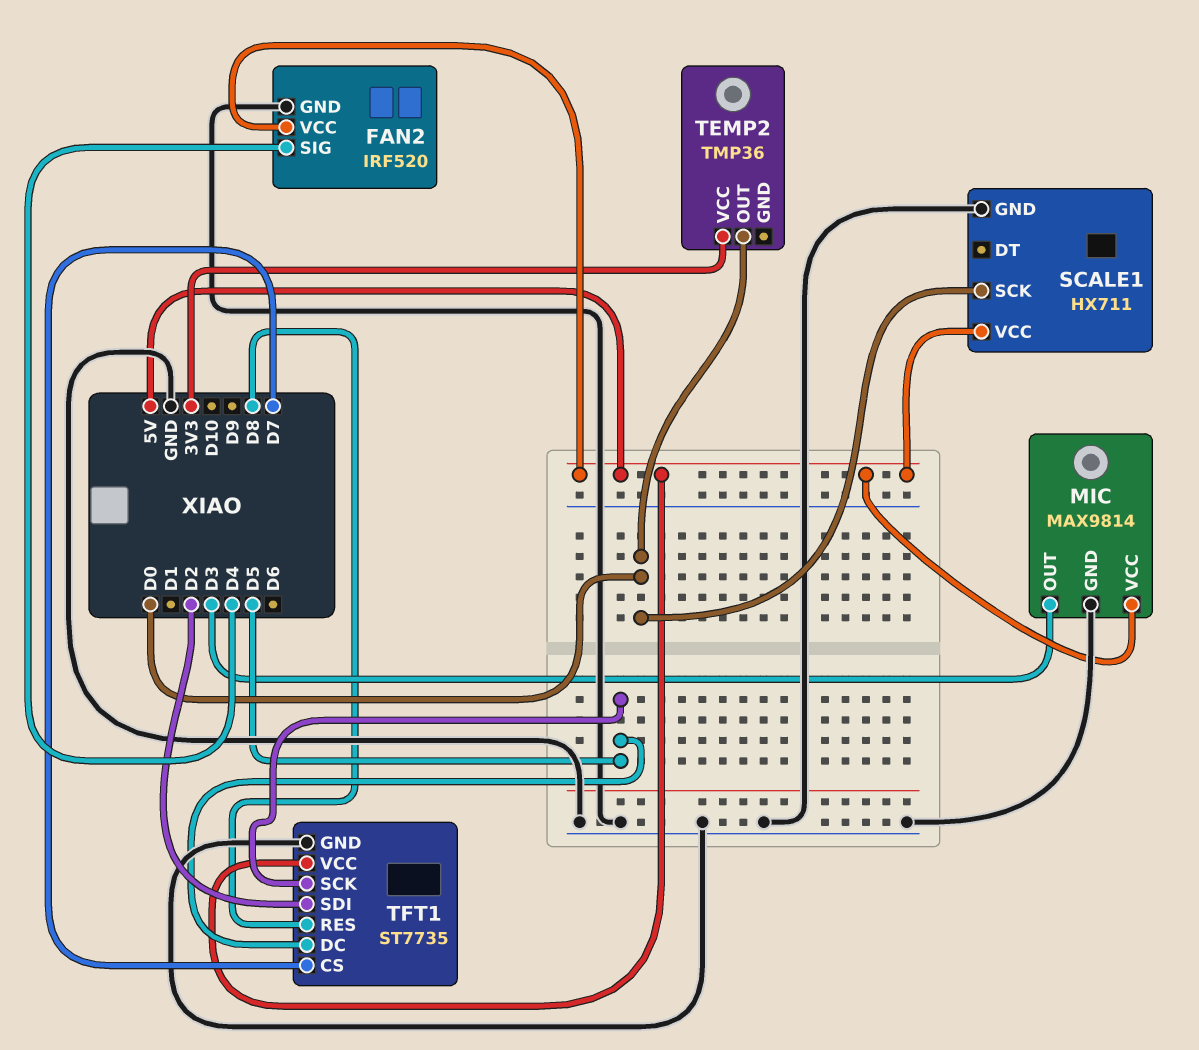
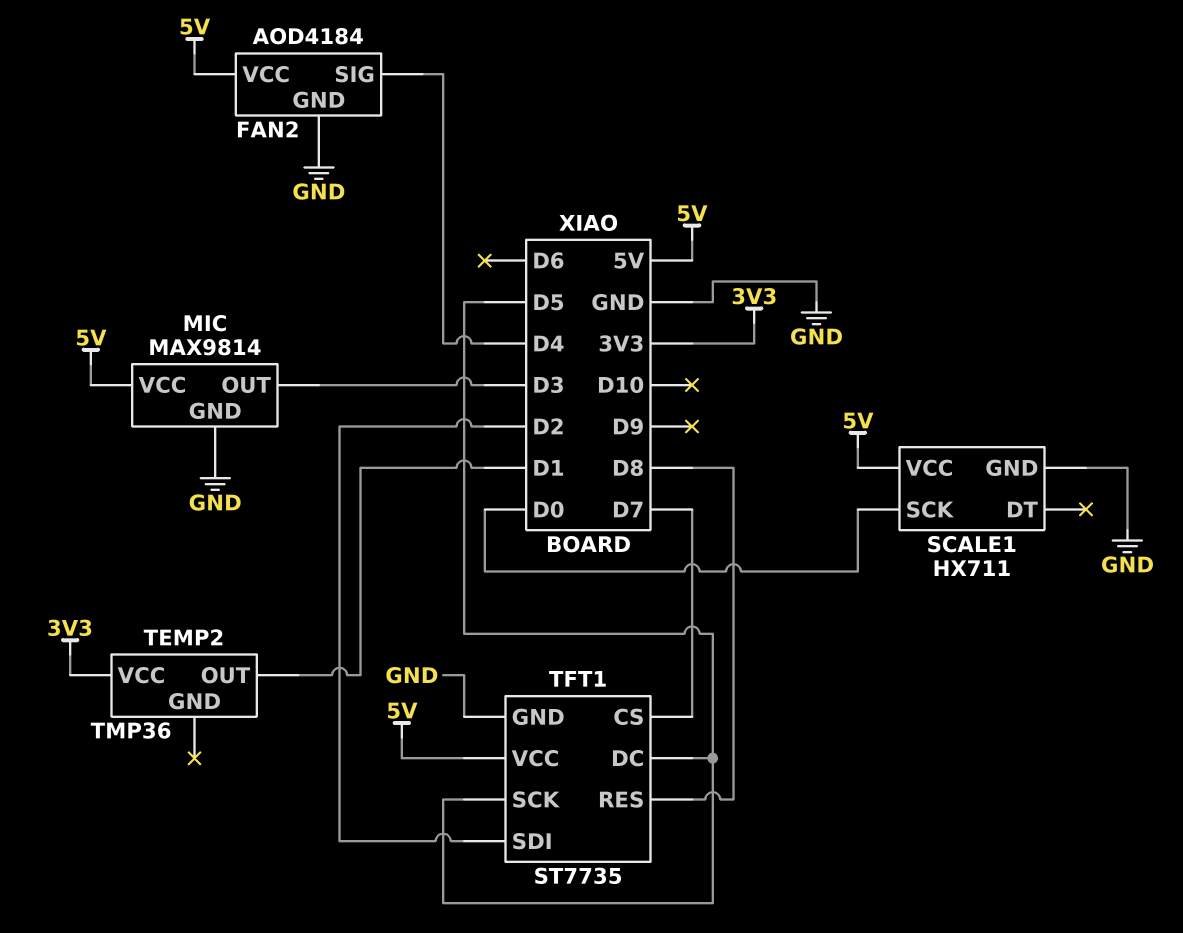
FAN2: IRF520 -> AOD4184
TEMP2 pin OUT: D0 -> D1

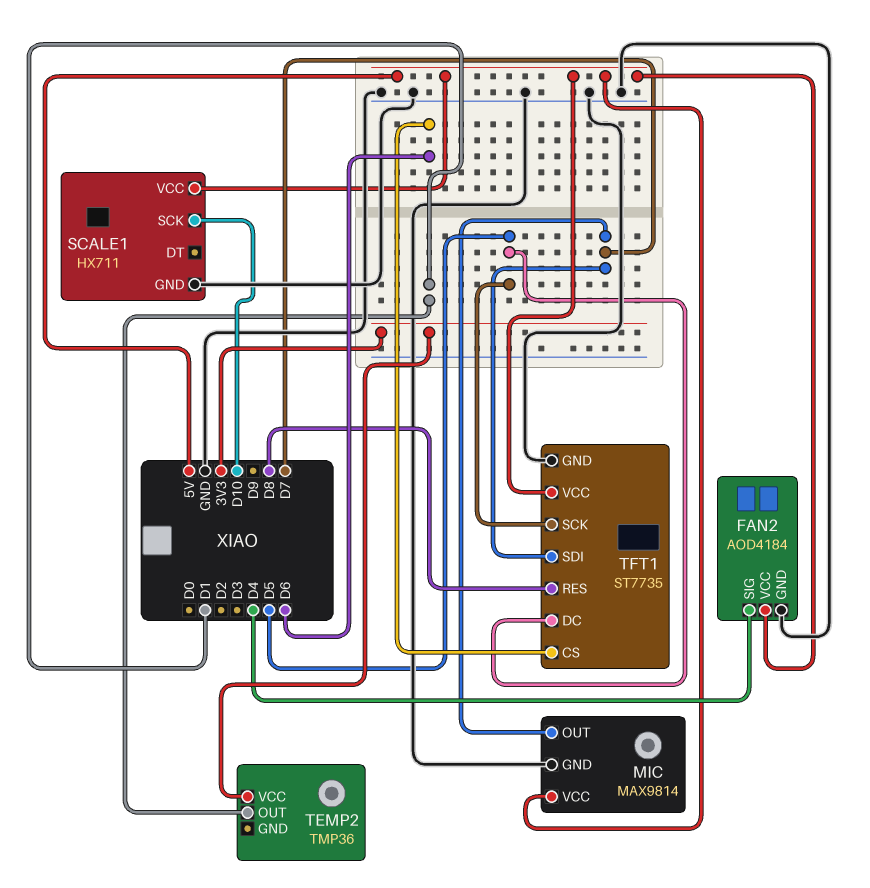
MIC pin OUT: D3 -> D7
SCALE1 pin SCK: D0 -> D10
TFT1 pin CS: D7 -> D6
TFT1 pin SDI: D2 -> D7

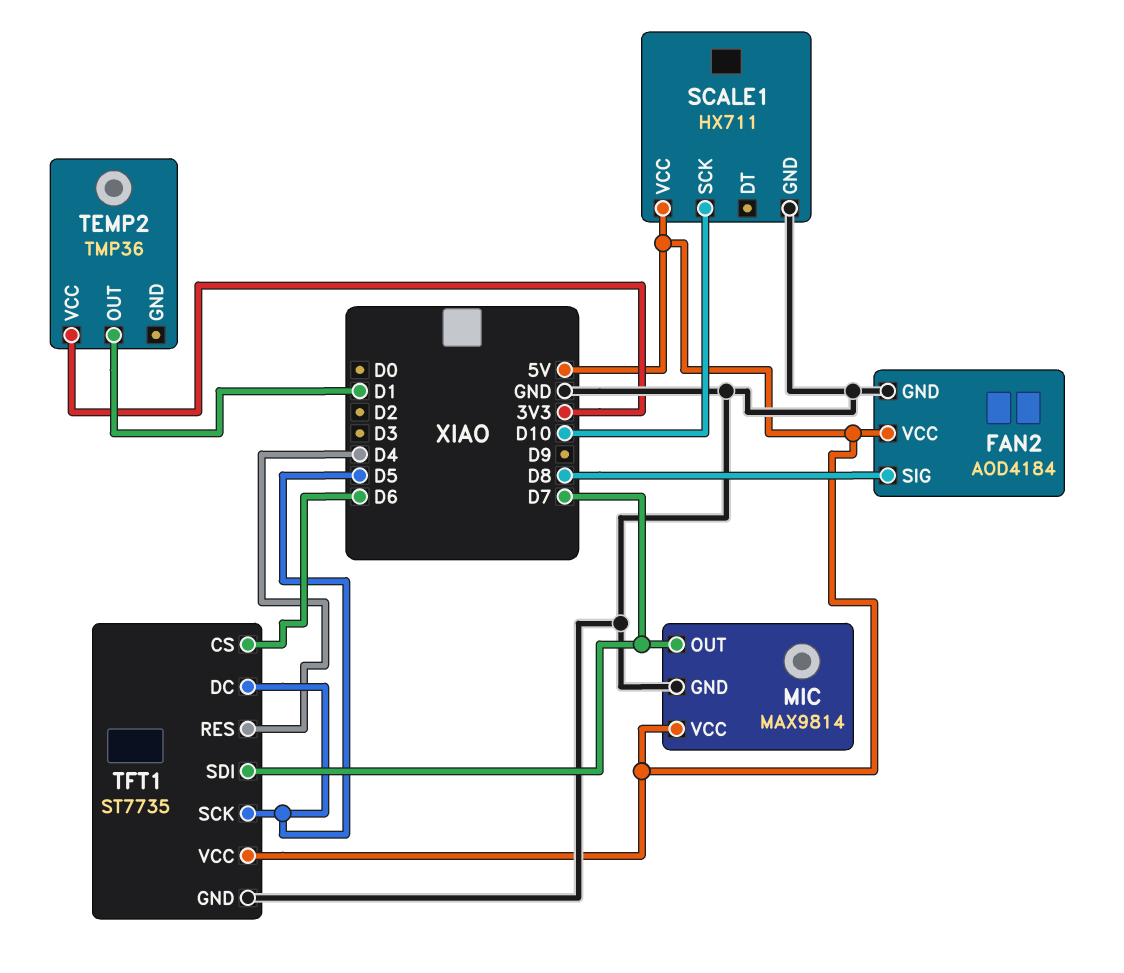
FAN2 pin SIG: D4 -> D8
TFT1 pin RES: D8 -> D4

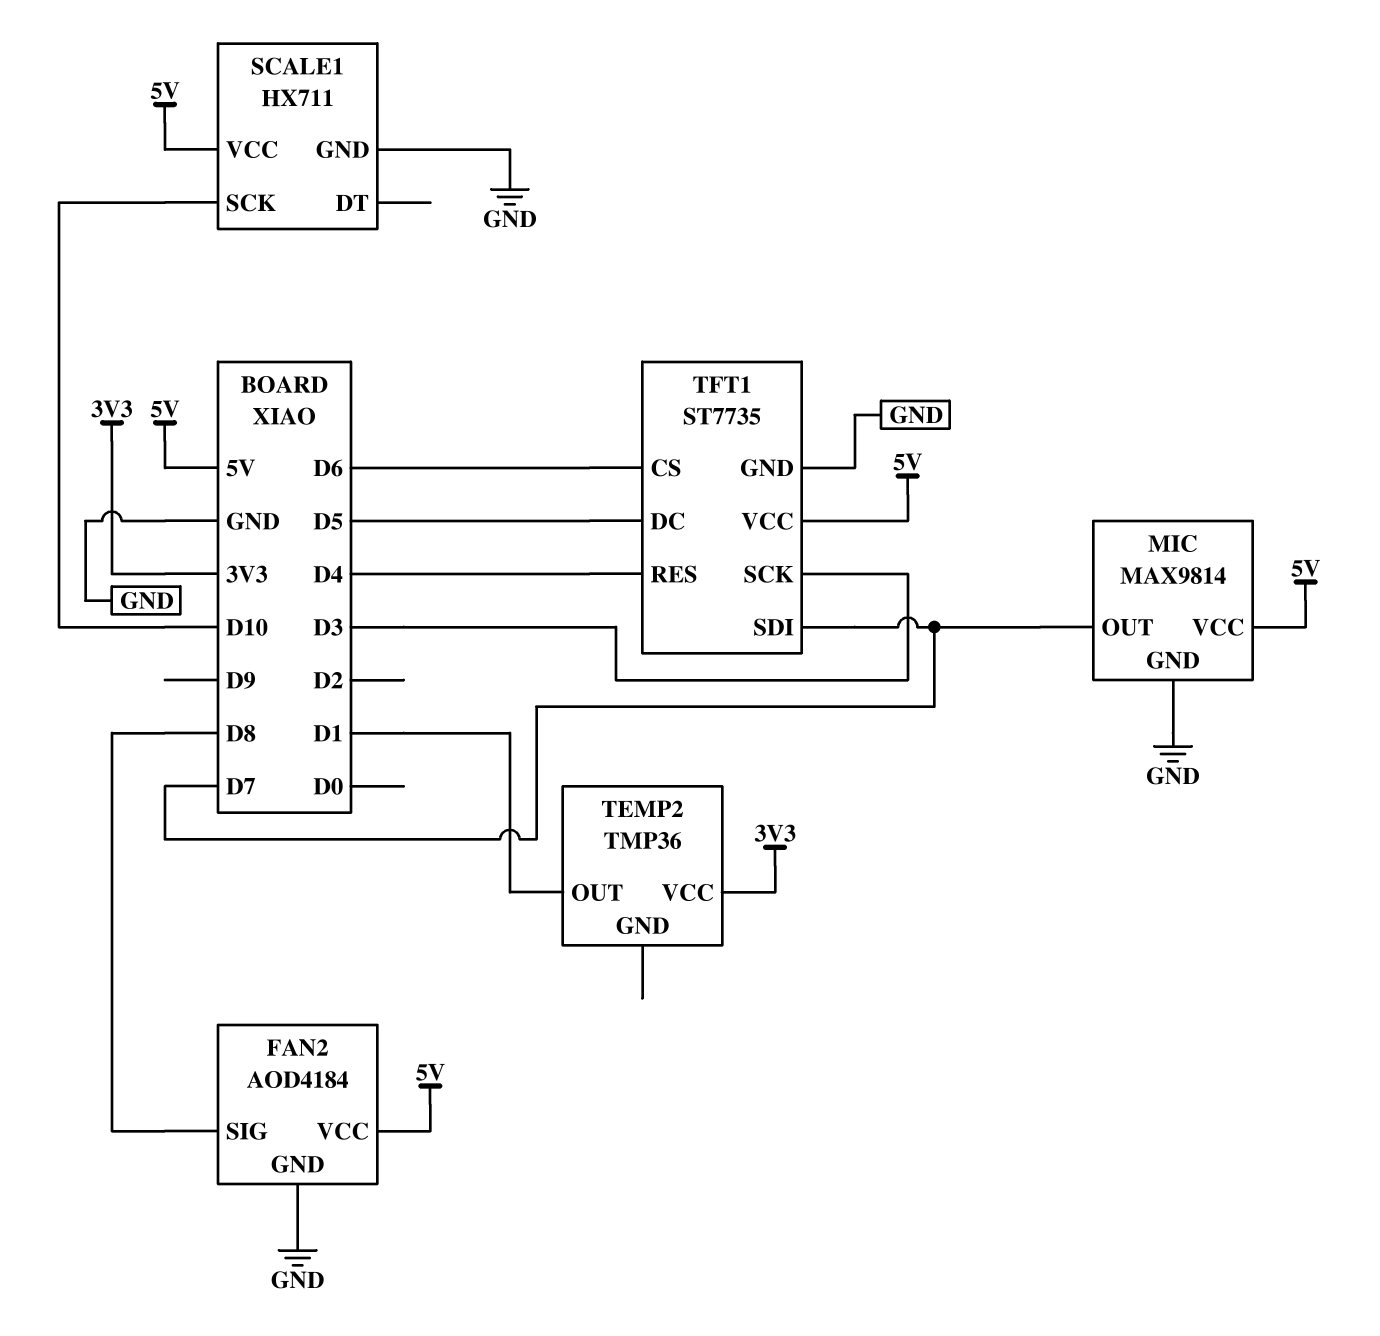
TFT1 pin SCK: D5 -> D3

